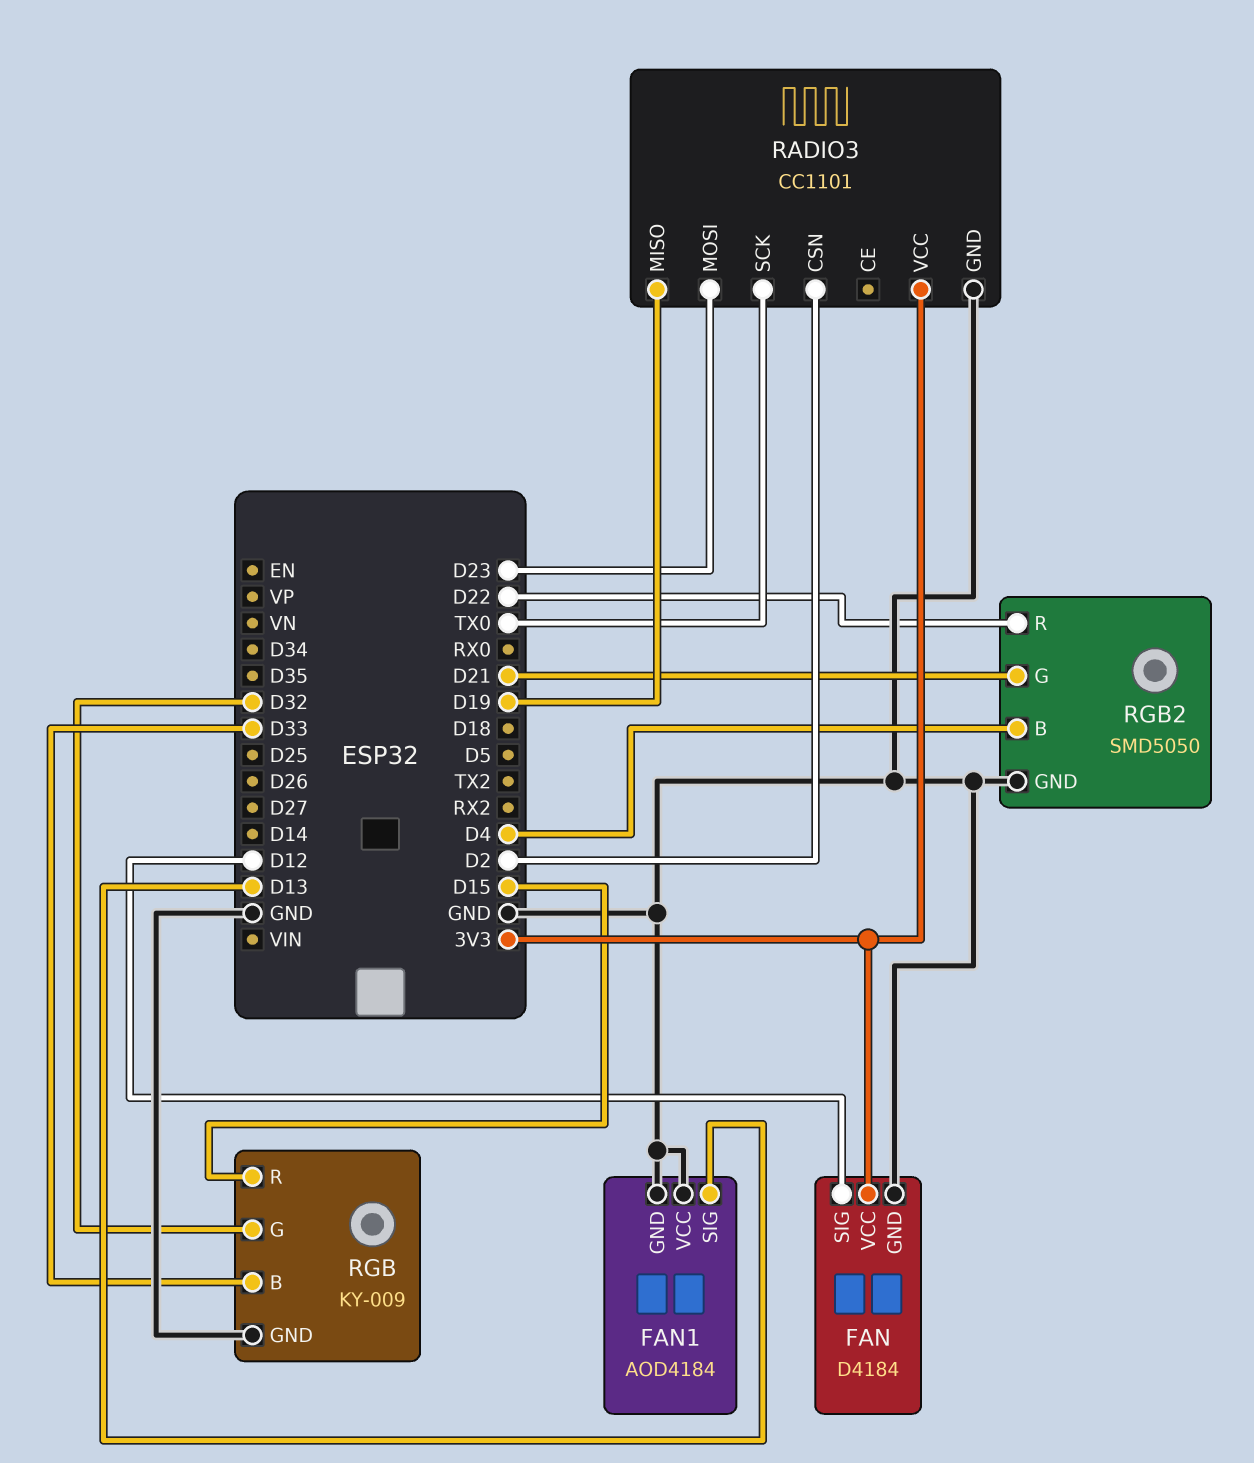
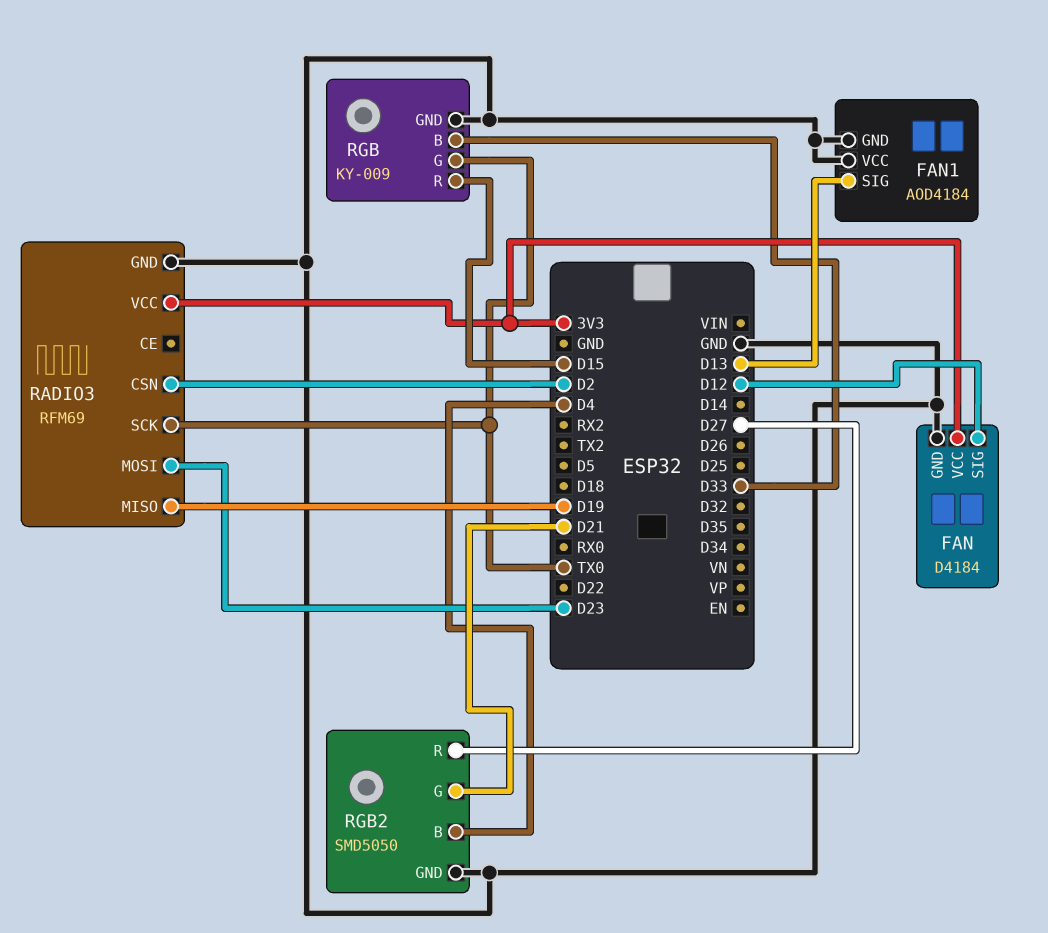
RADIO3: CC1101 -> RFM69
RGB pin G: D32 -> TX0
RGB2 pin R: D22 -> D27

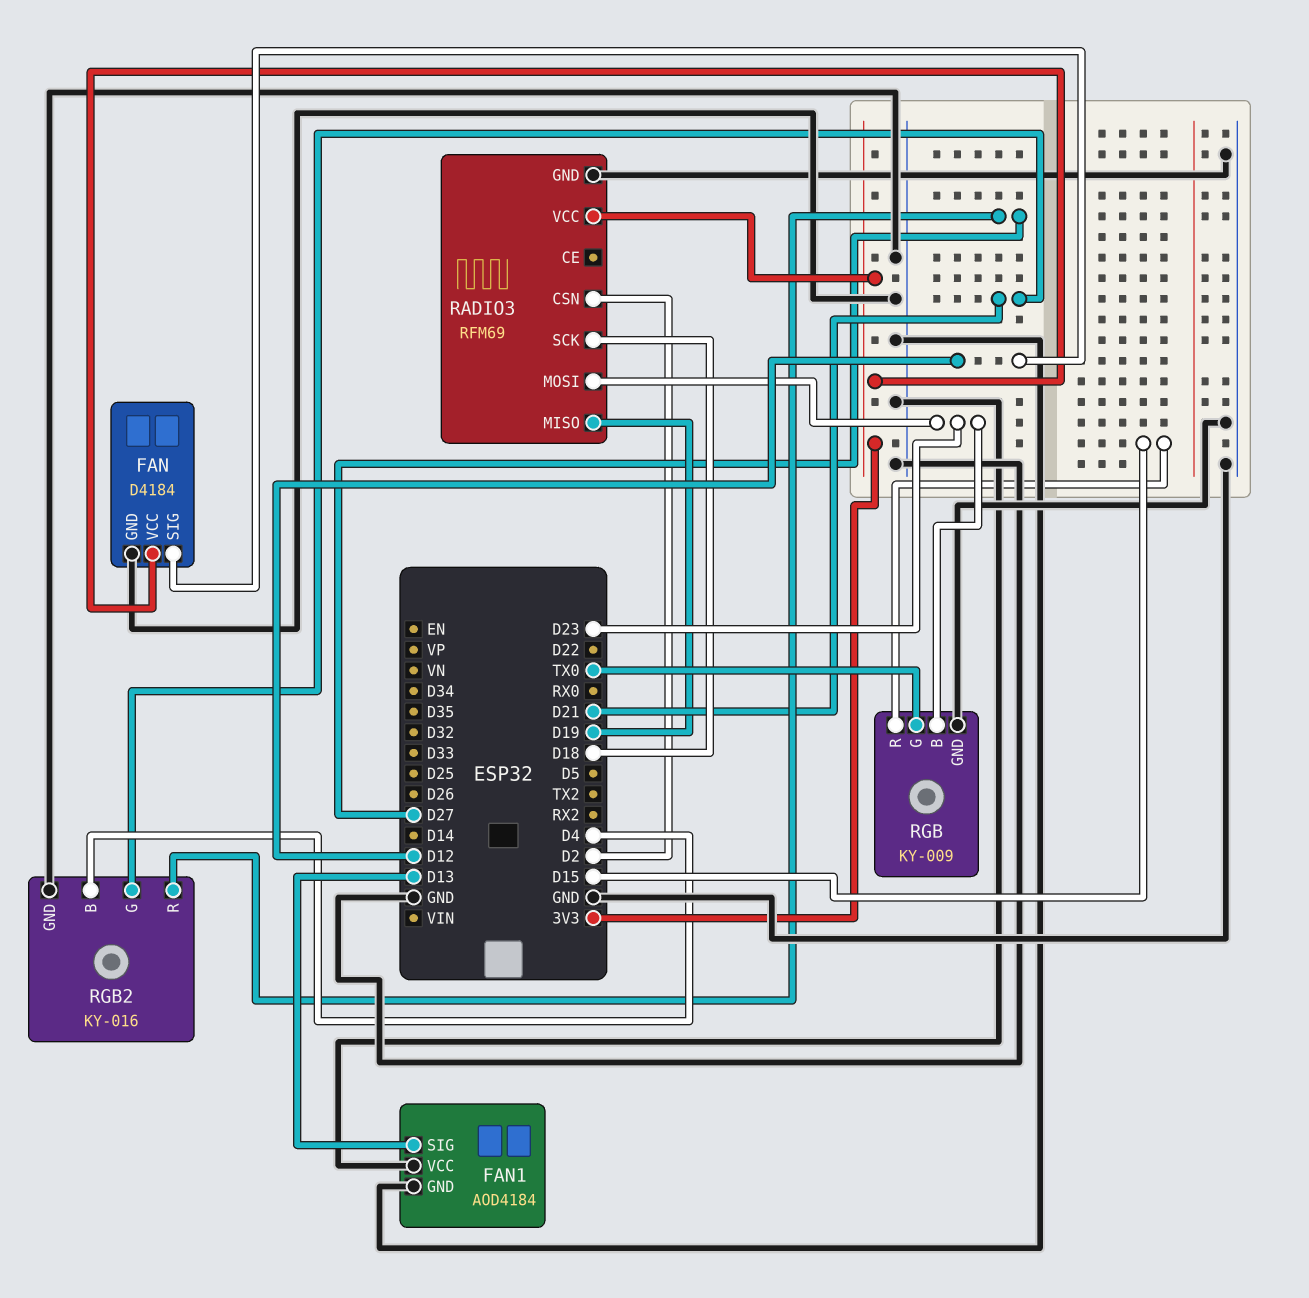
RADIO3 pin SCK: TX0 -> D18
RGB pin B: D33 -> D23
RGB2: SMD5050 -> KY-016

